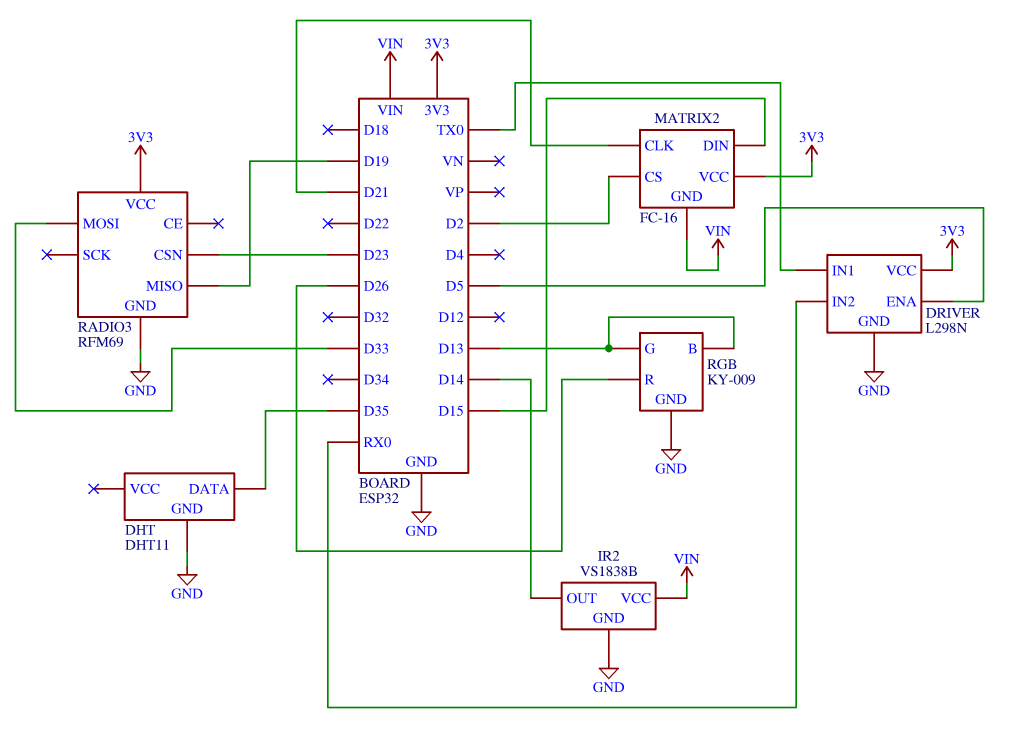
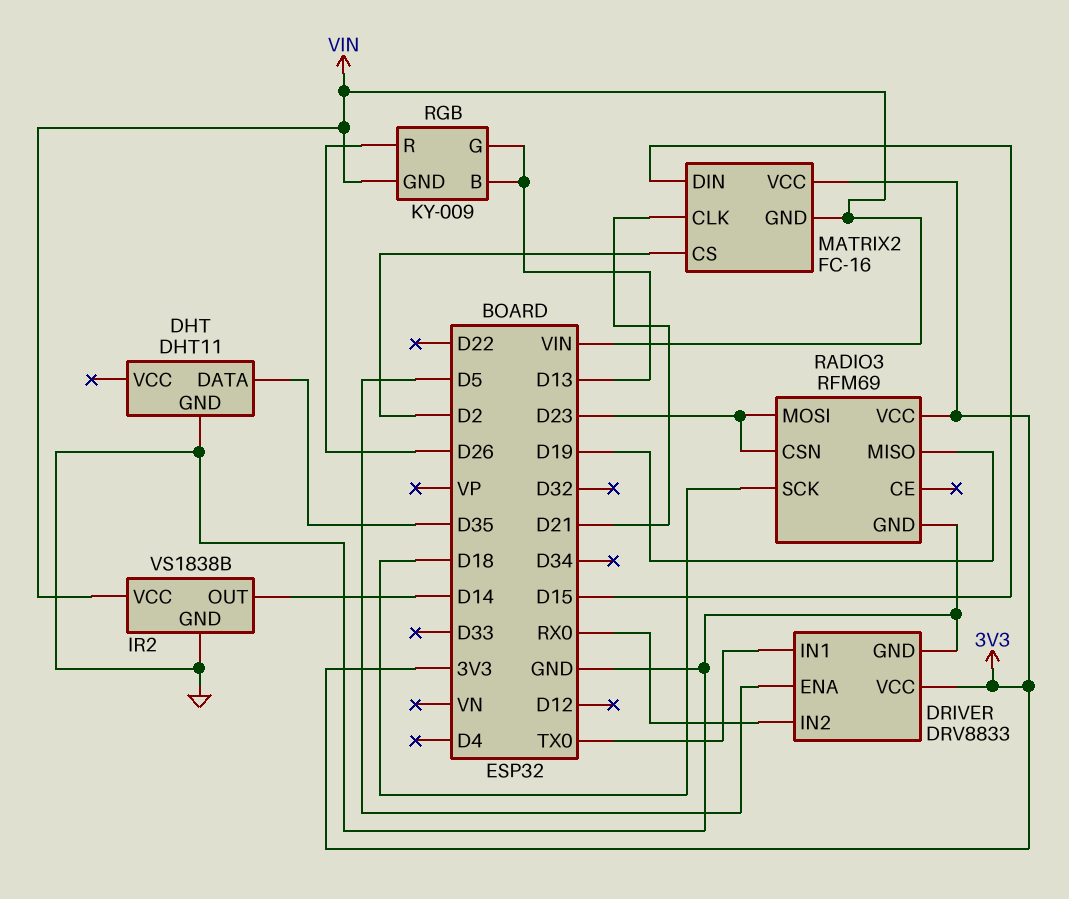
DRIVER: L298N -> DRV8833
RADIO3 pin MOSI: D33 -> D23
RADIO3 pin SCK: none -> D18
RGB pin GND: GND -> VIN

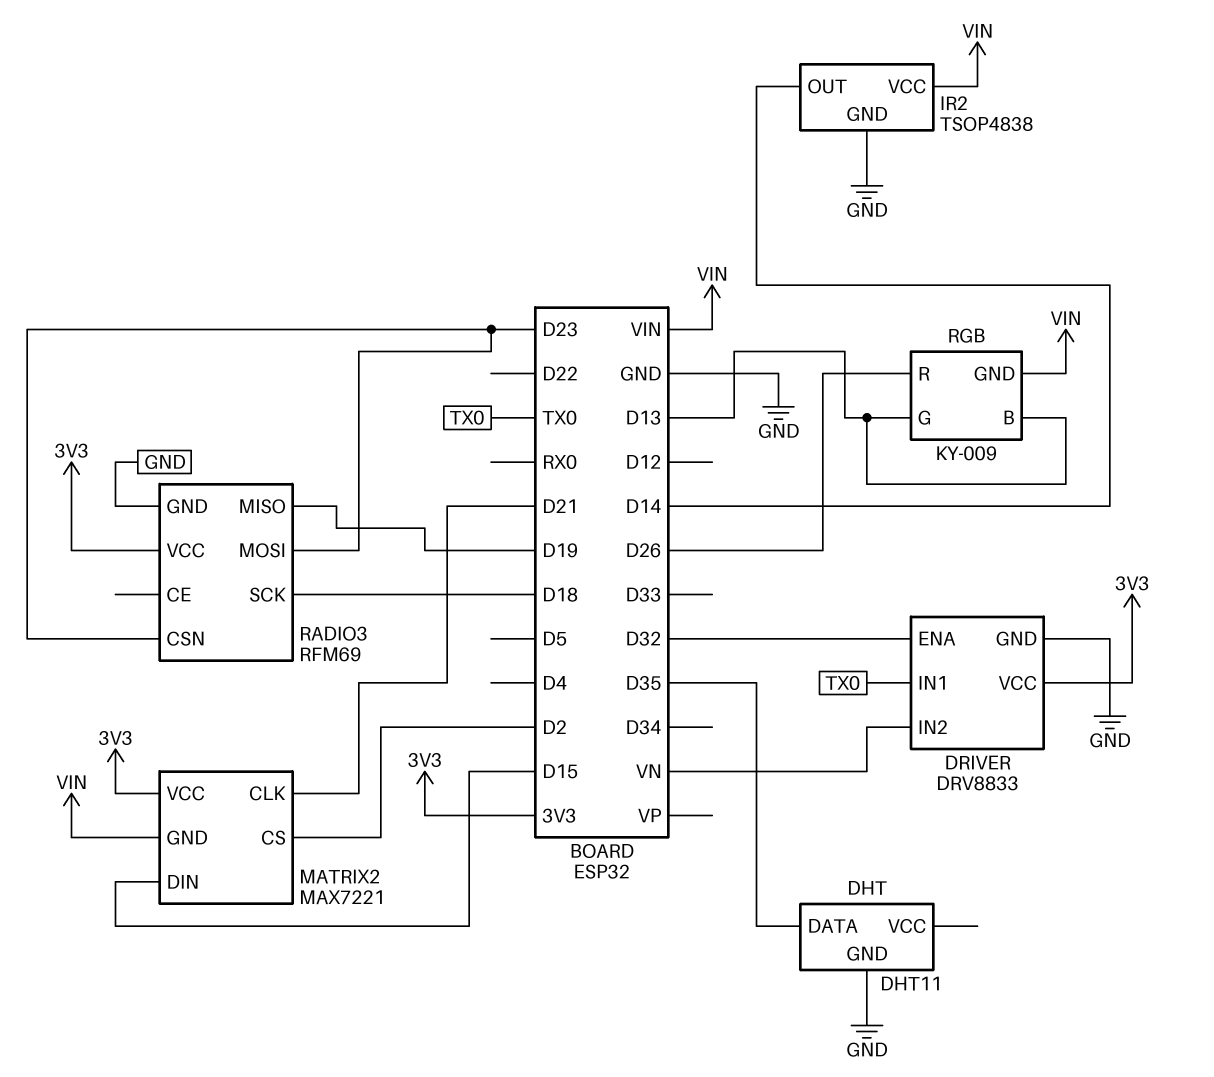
DRIVER pin ENA: D5 -> D32
DRIVER pin IN2: RX0 -> VN
IR2: VS1838B -> TSOP4838
MATRIX2: FC-16 -> MAX7221

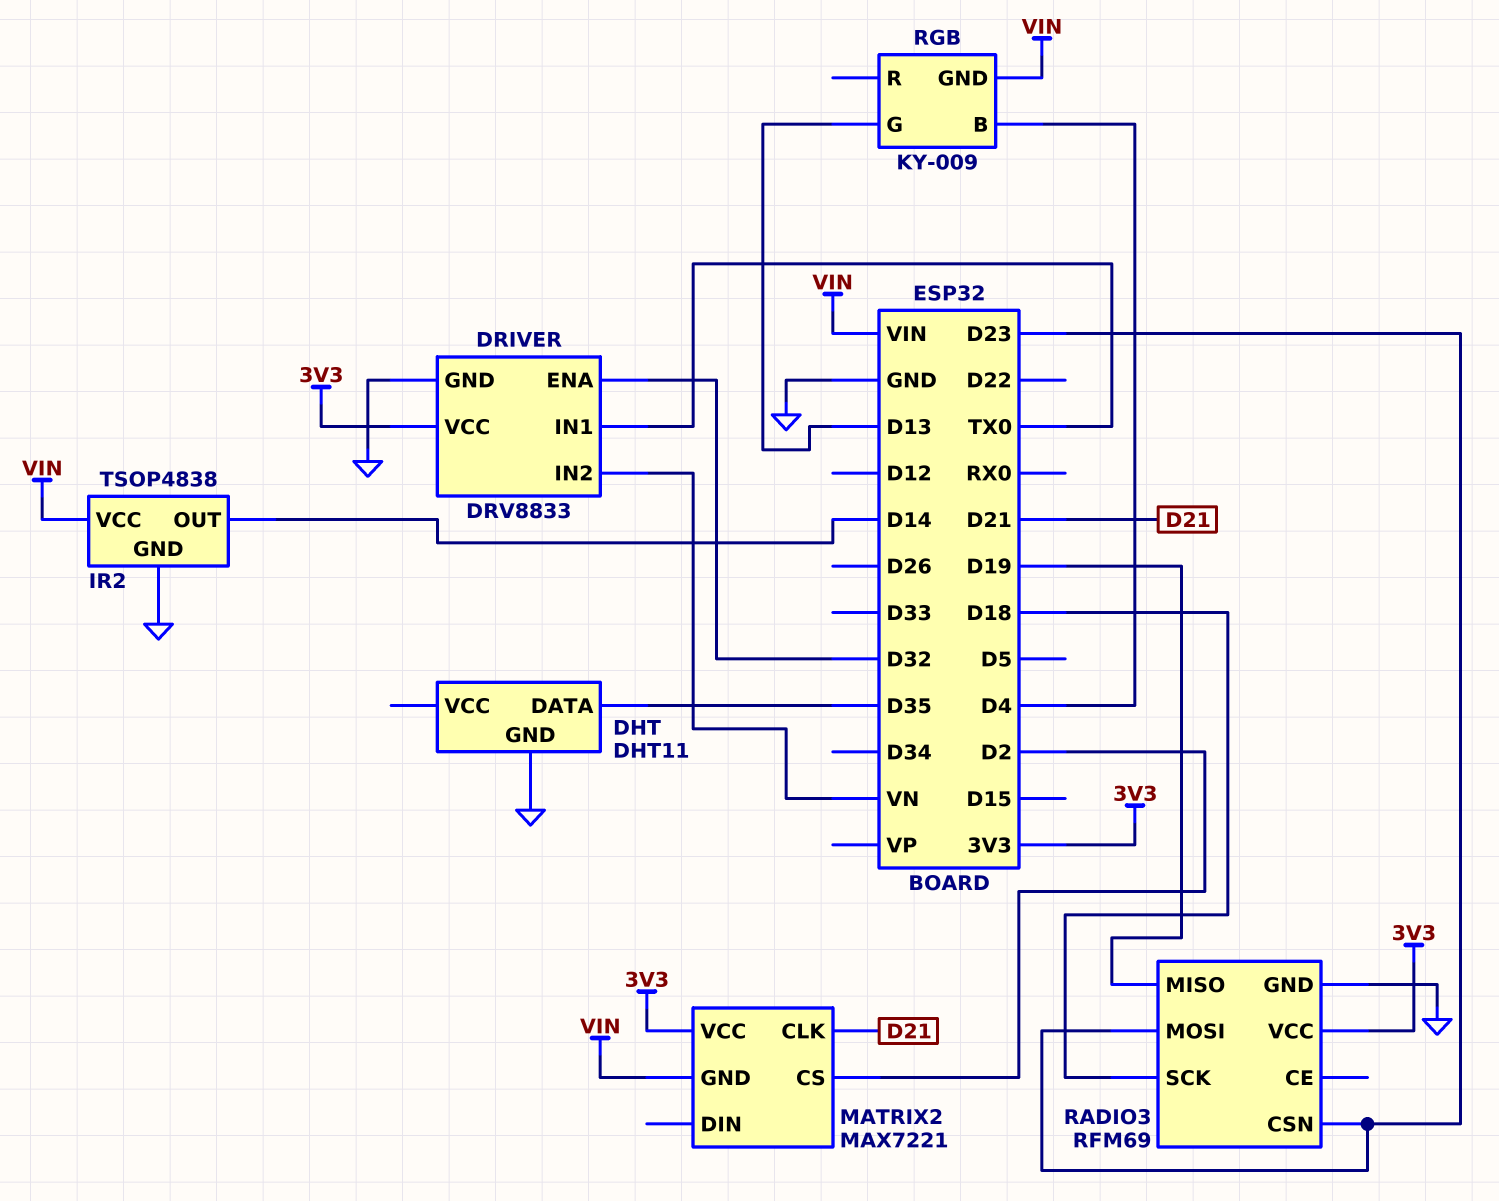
MATRIX2 pin DIN: D15 -> none
RGB pin B: D13 -> D4
RGB pin R: D26 -> none

